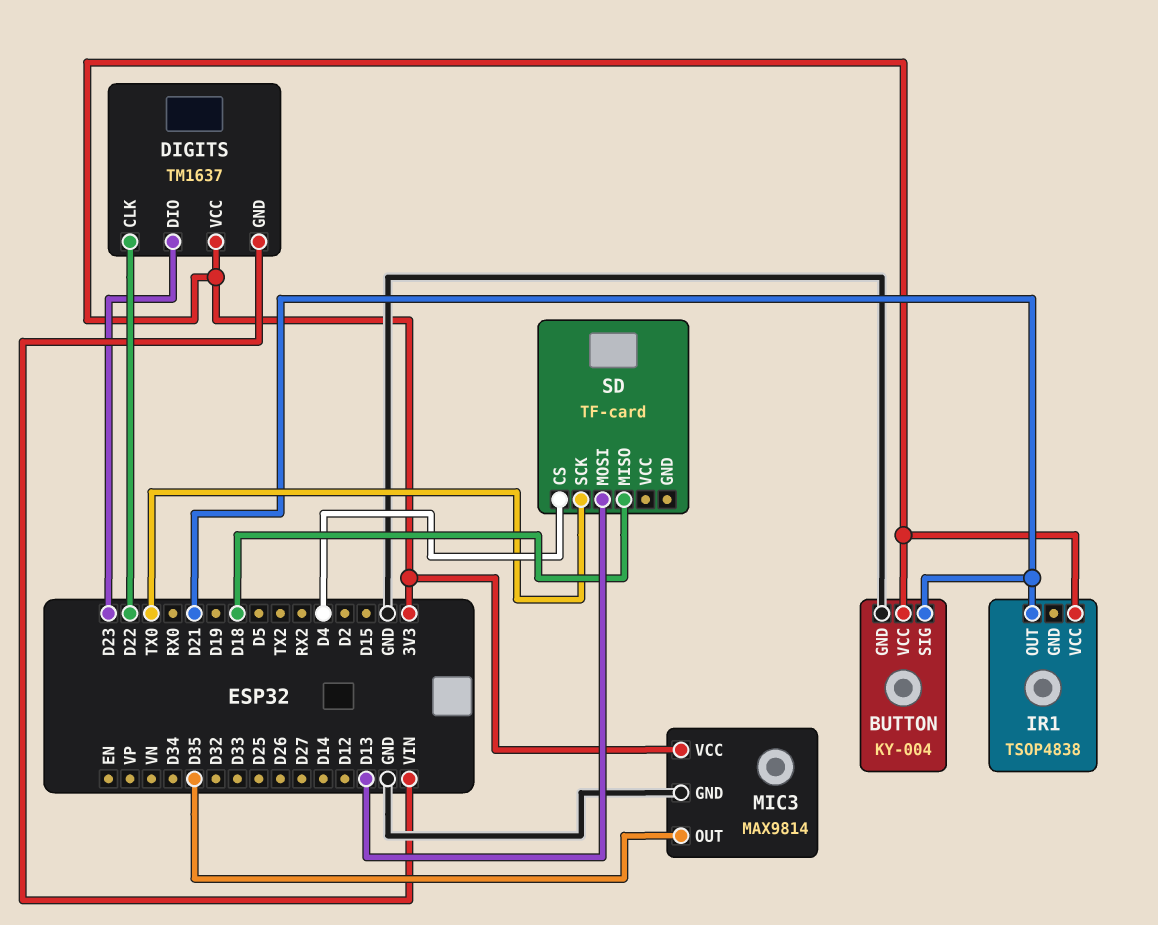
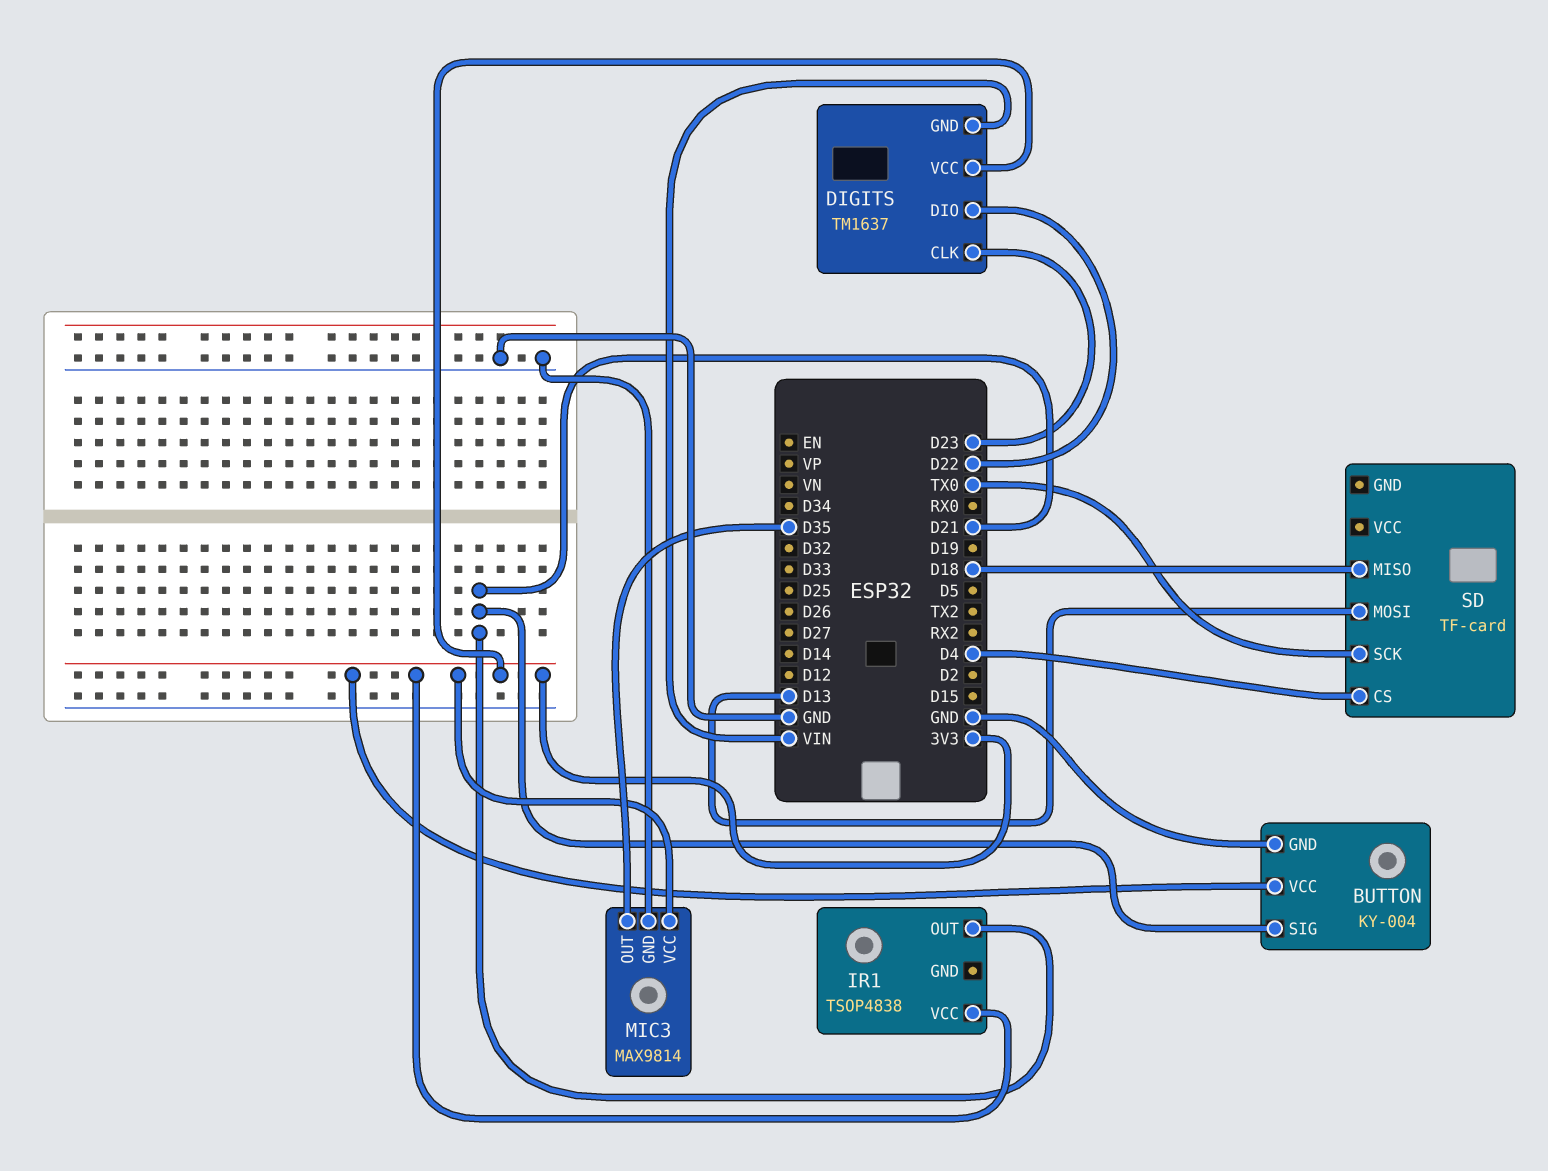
DIGITS pin CLK: D22 -> D23
DIGITS pin DIO: D23 -> D22

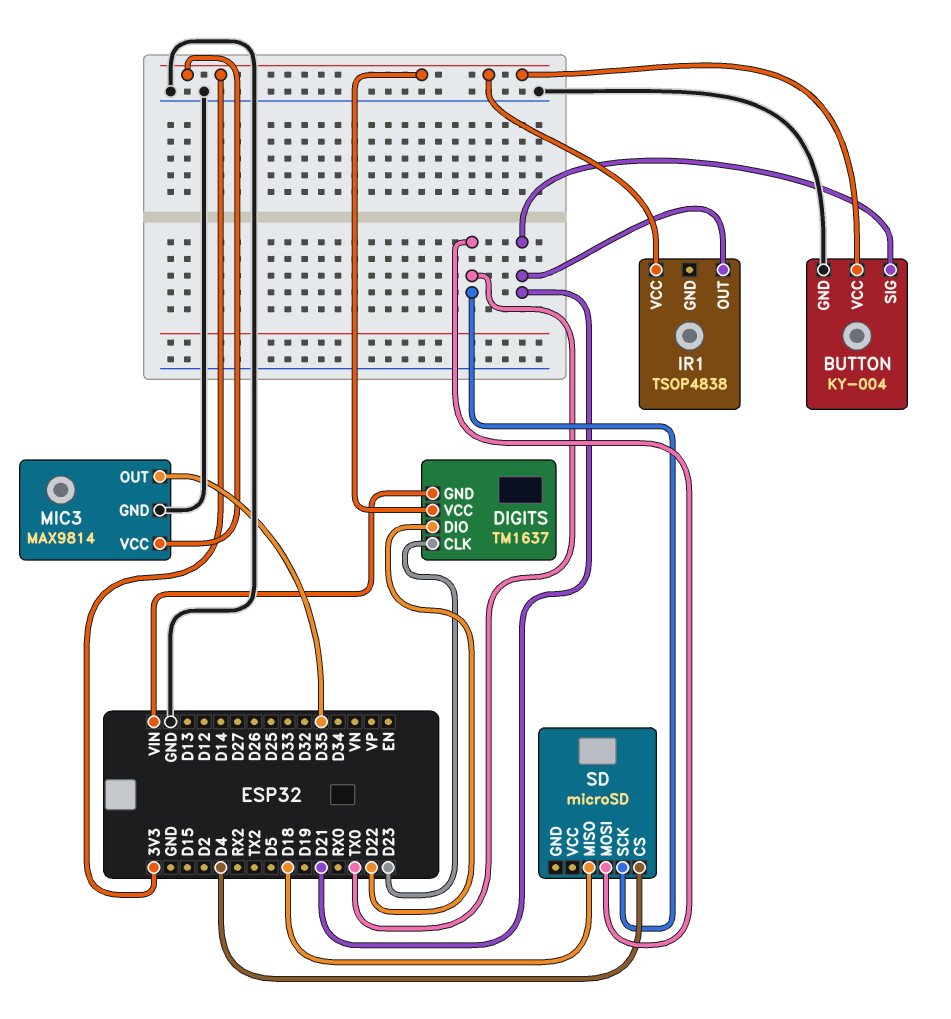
SD: TF-card -> microSD
SD pin MOSI: D13 -> TX0

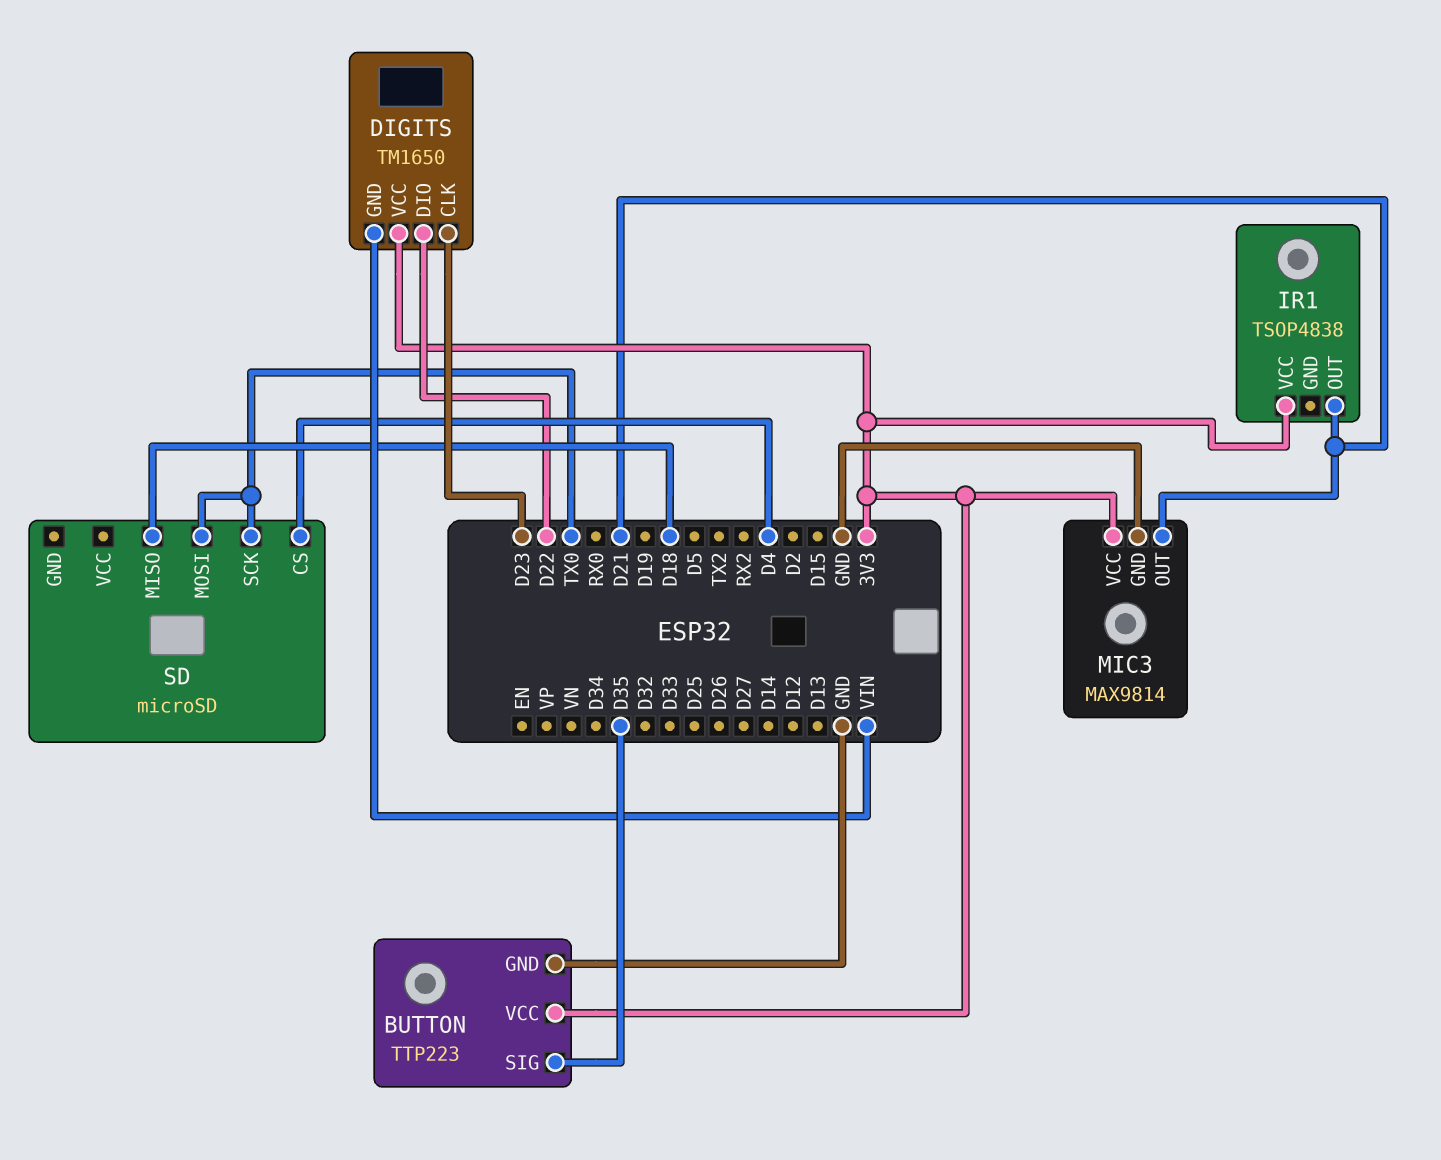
BUTTON: KY-004 -> TTP223
BUTTON pin SIG: D21 -> D35
DIGITS: TM1637 -> TM1650
MIC3 pin OUT: D35 -> D21

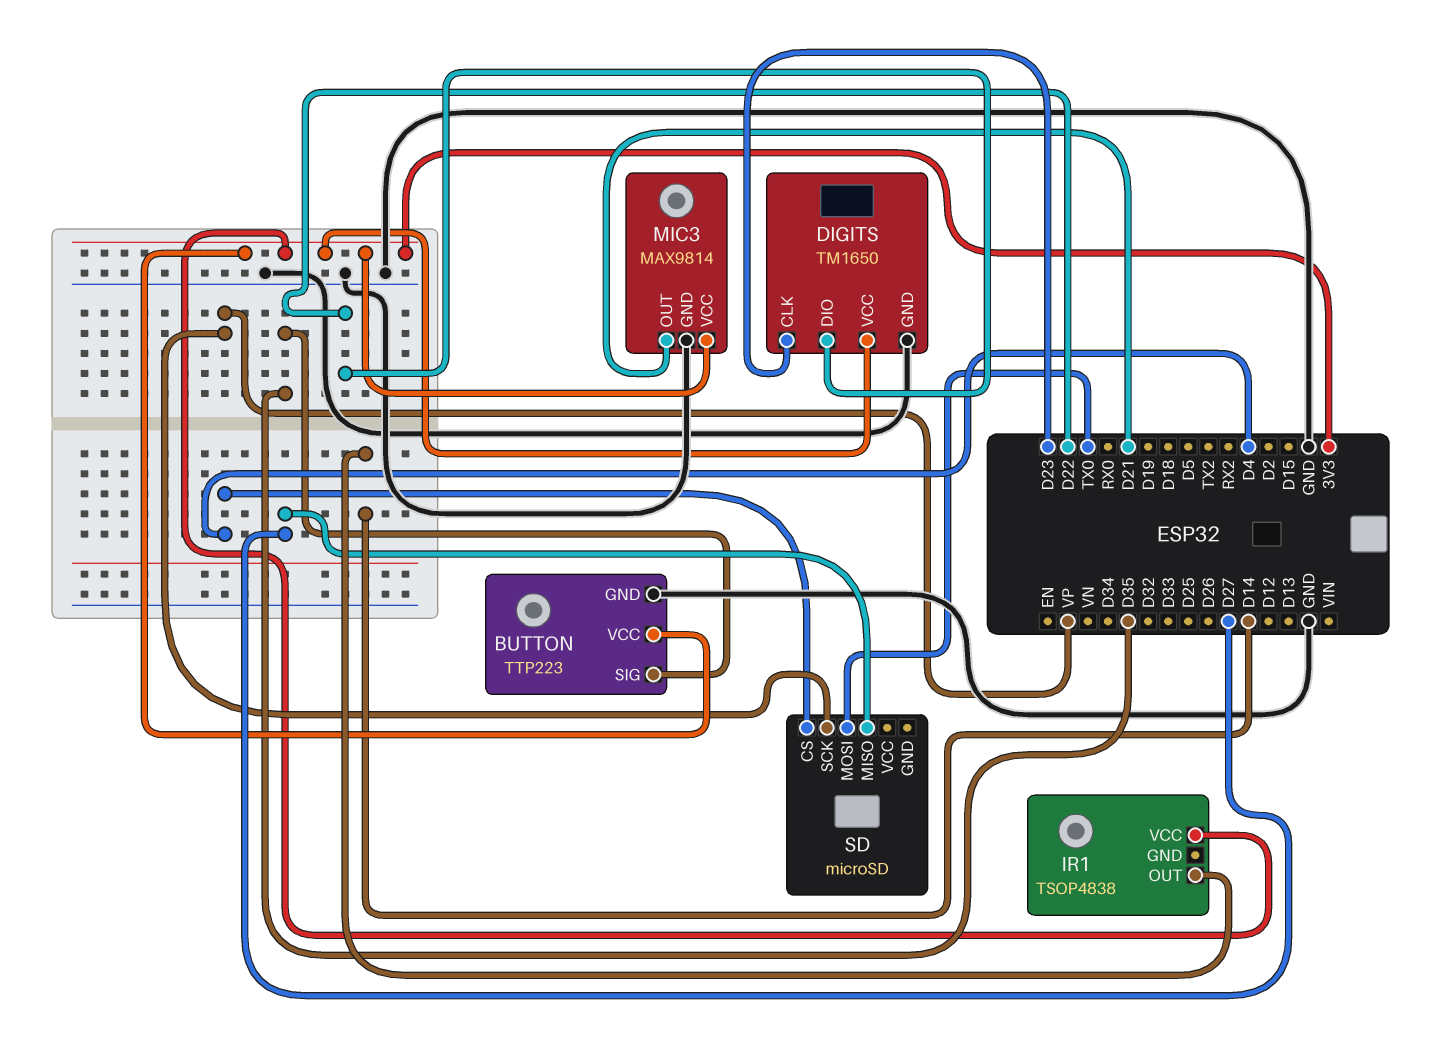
DIGITS pin GND: VIN -> GND
IR1 pin OUT: D21 -> D14
SD pin MISO: D18 -> D27
SD pin SCK: TX0 -> VP

